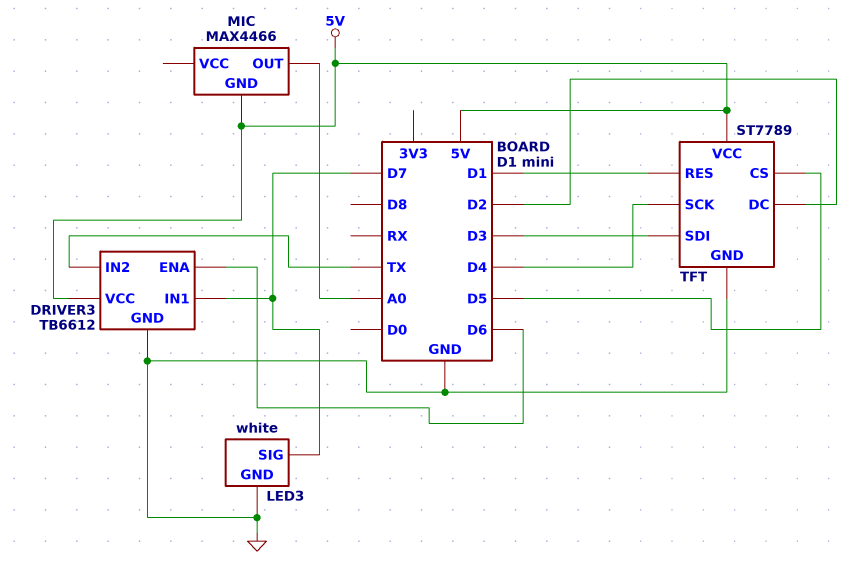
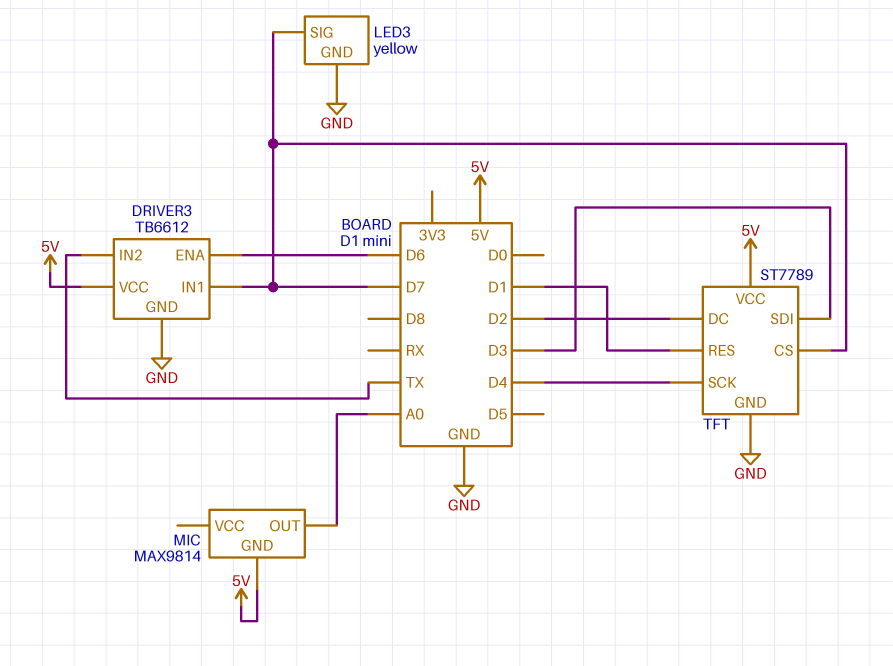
LED3: white -> yellow
MIC: MAX4466 -> MAX9814
TFT pin CS: D5 -> D7

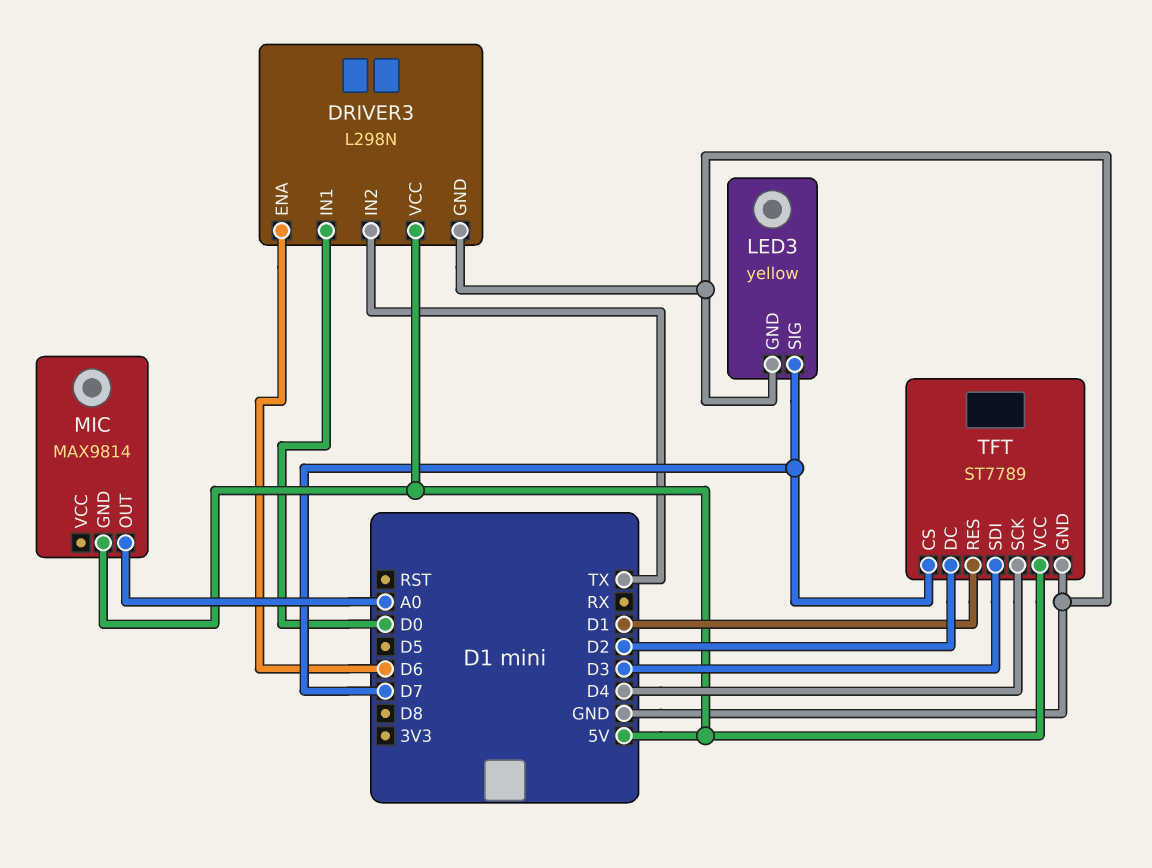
DRIVER3: TB6612 -> L298N
DRIVER3 pin IN1: D7 -> D0

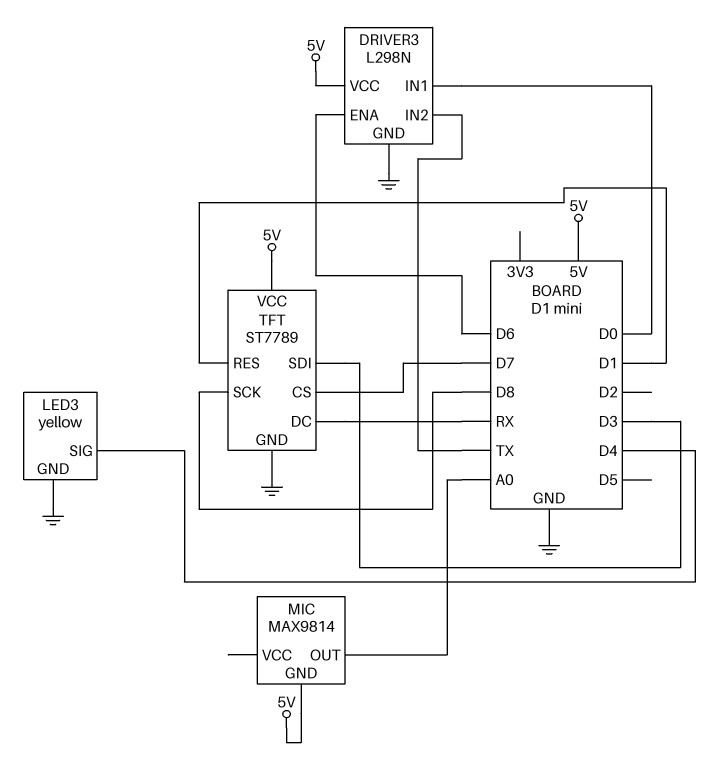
LED3 pin SIG: D7 -> D4
TFT pin DC: D2 -> RX
TFT pin SCK: D4 -> D8

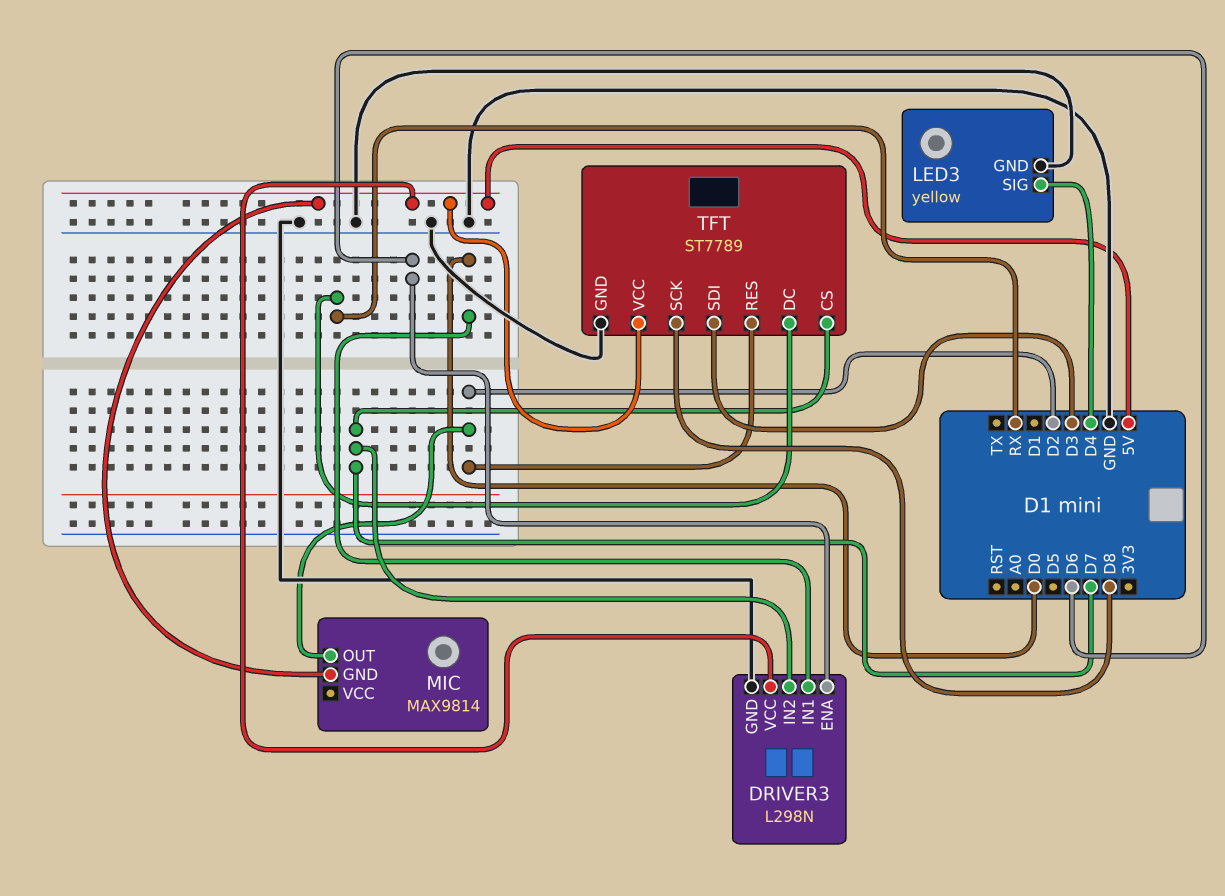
DRIVER3 pin IN2: TX -> D7
MIC pin OUT: A0 -> D2
TFT pin RES: D1 -> D2

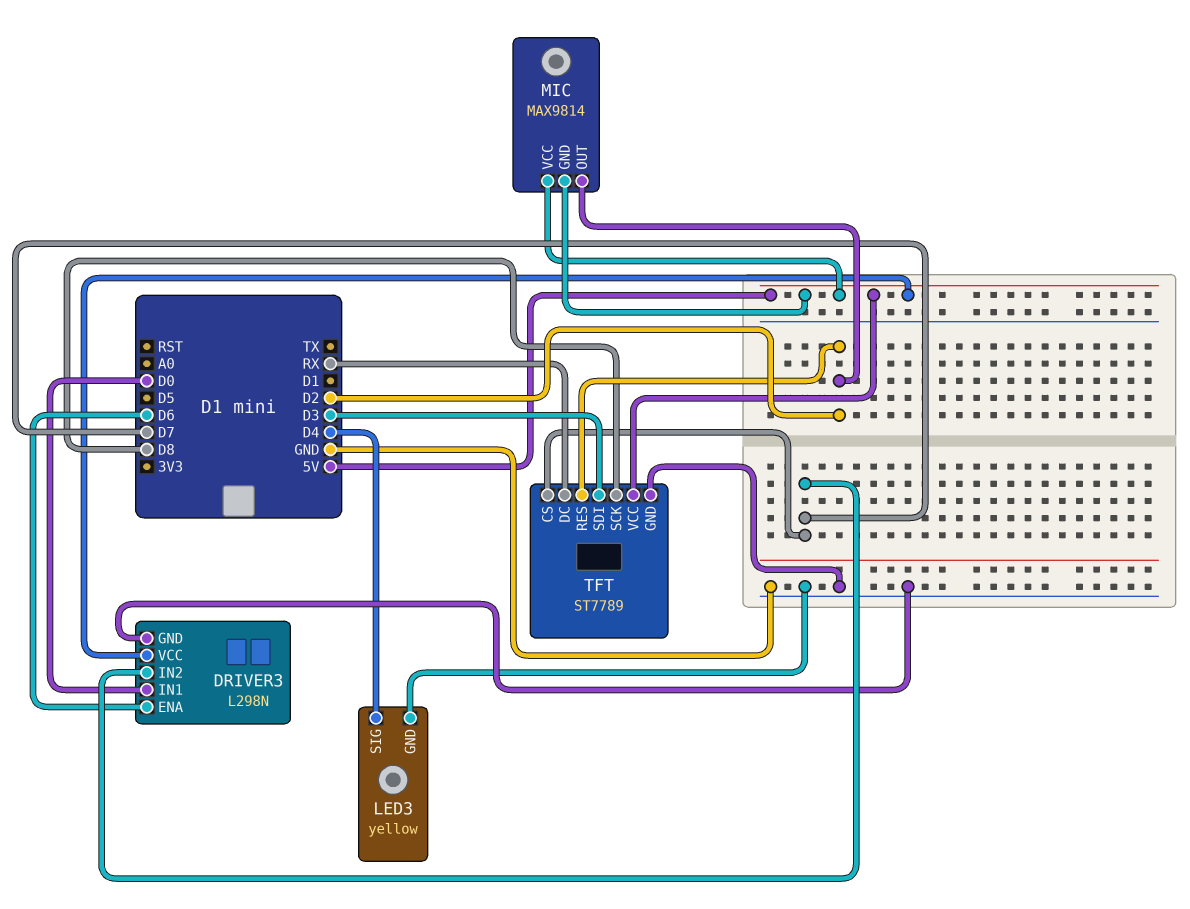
MIC pin VCC: none -> 5V

